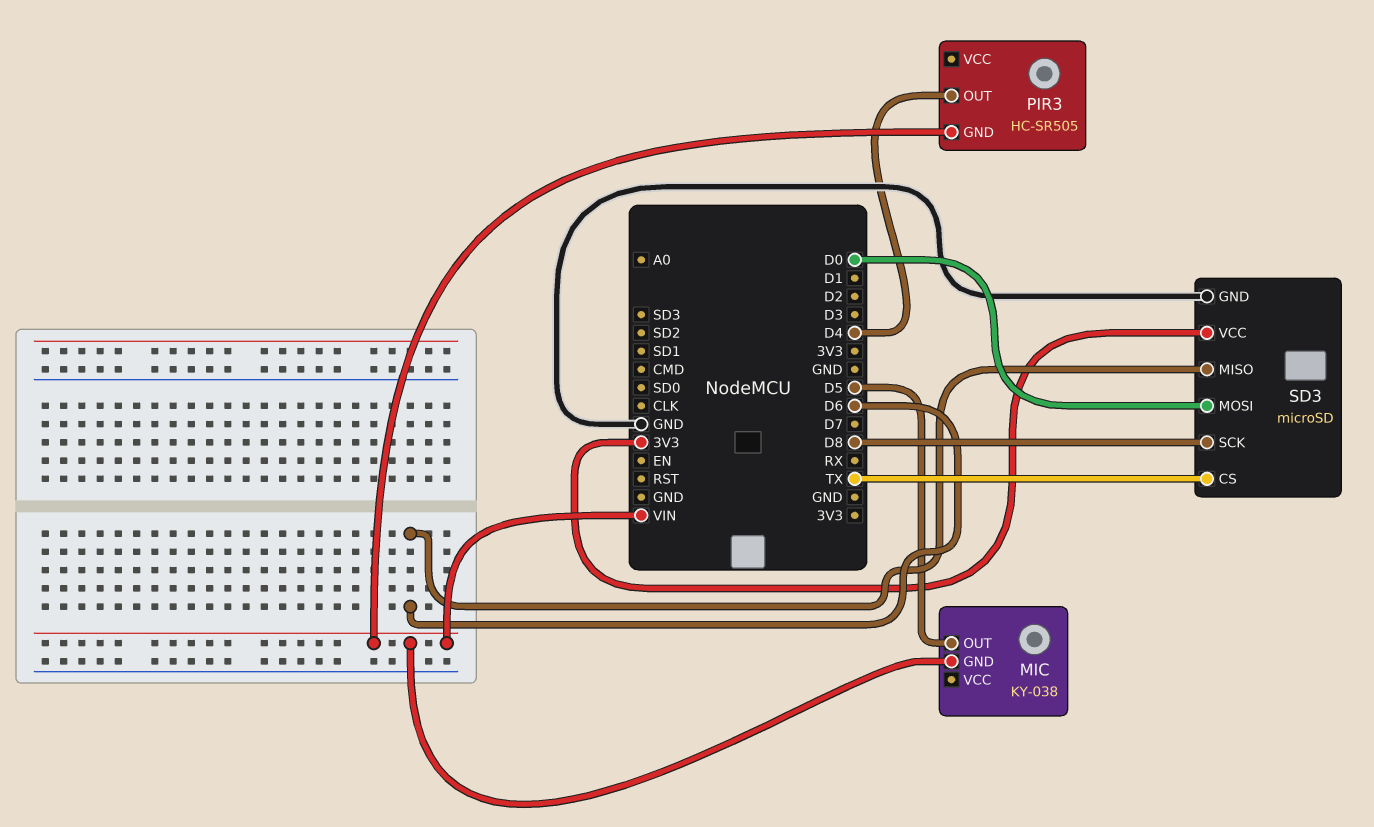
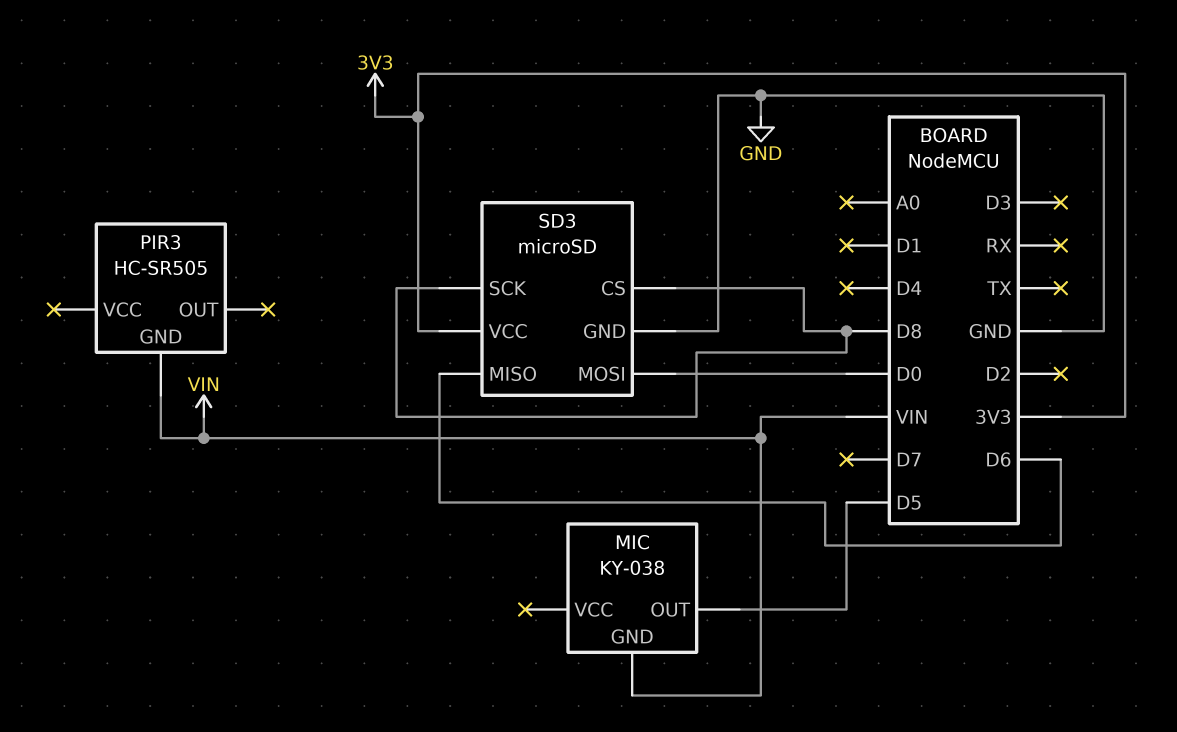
PIR3 pin OUT: D4 -> none
SD3 pin CS: TX -> D8

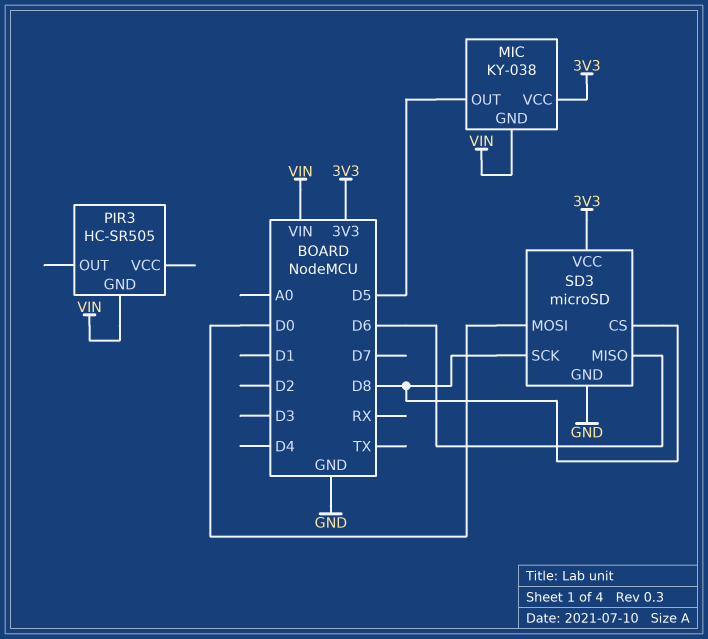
MIC pin VCC: none -> 3V3

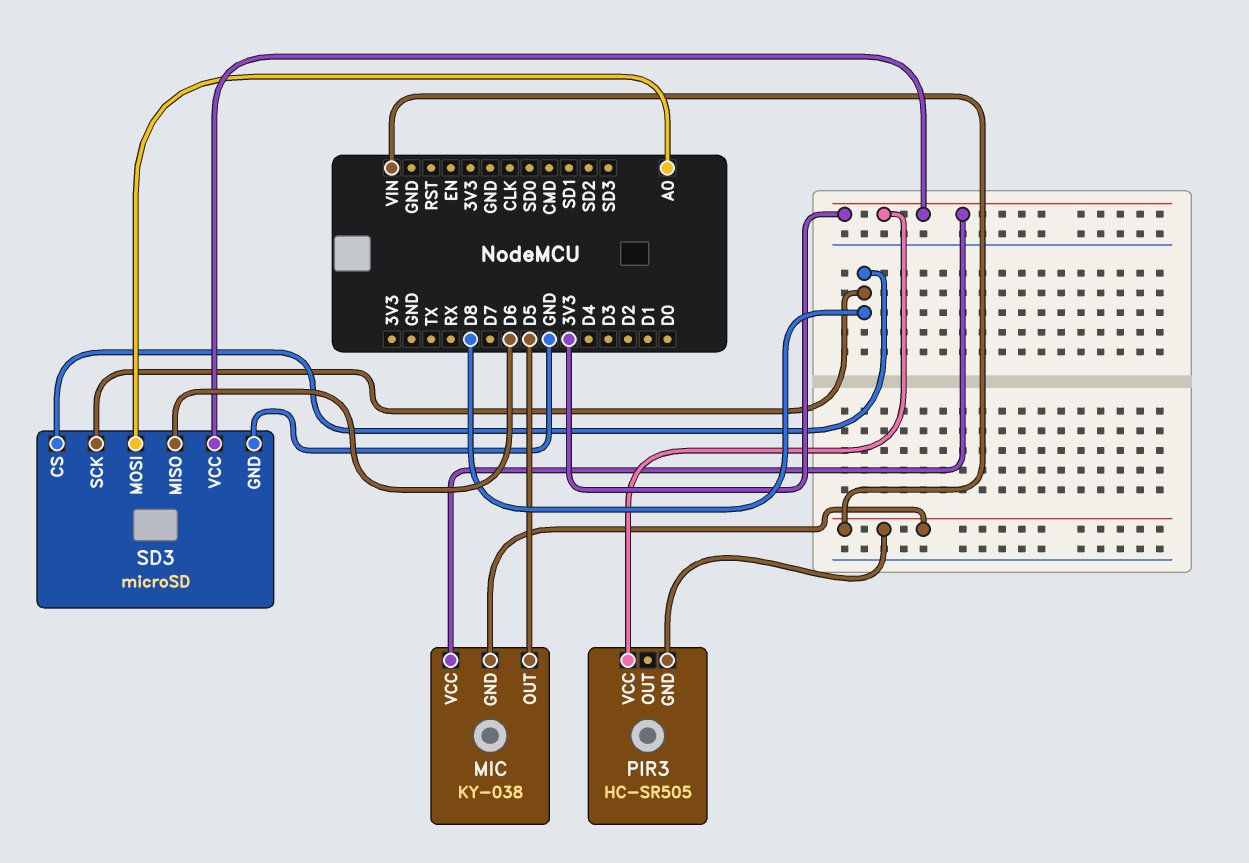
PIR3 pin VCC: none -> 3V3
SD3 pin MOSI: D0 -> A0

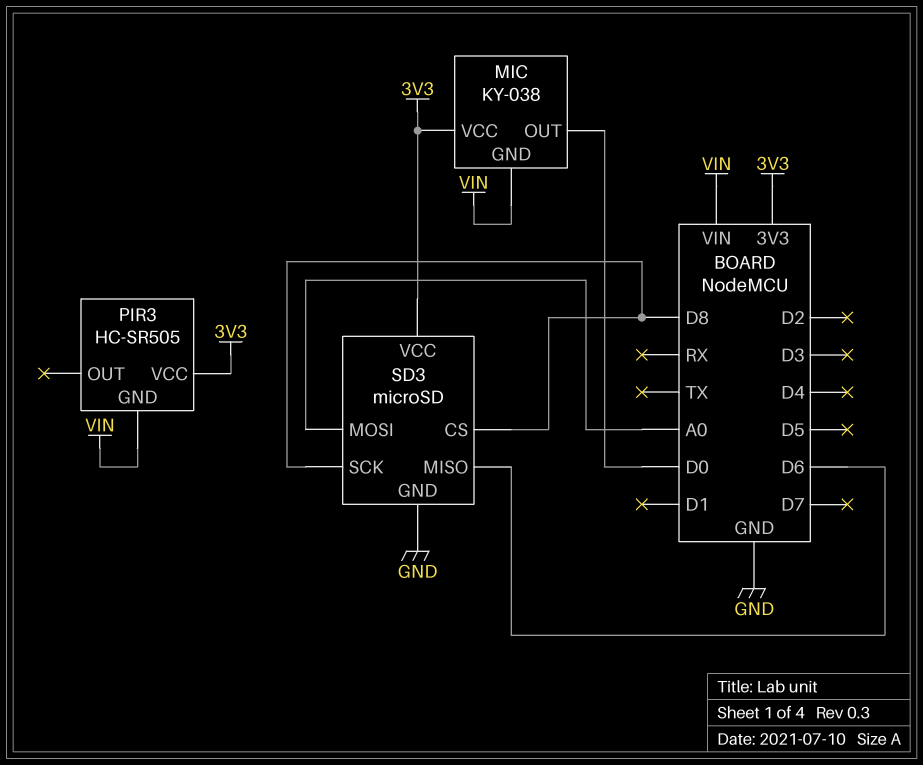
MIC pin OUT: D5 -> D0

